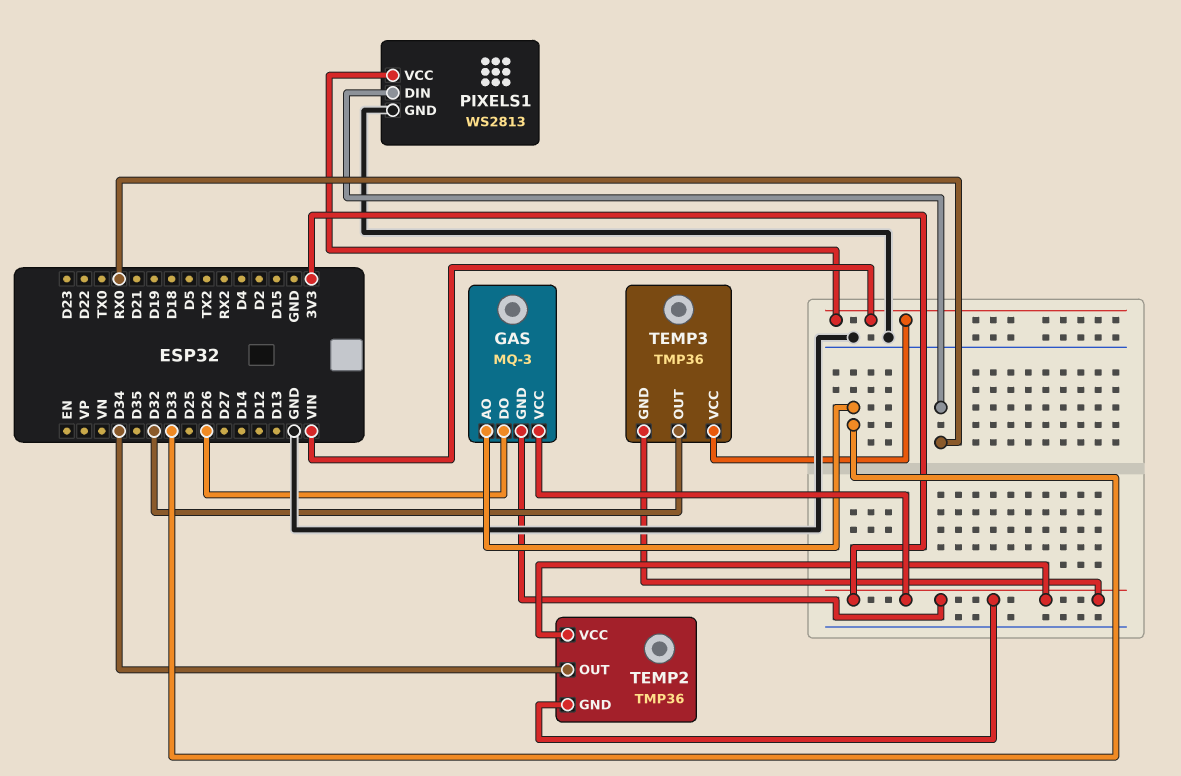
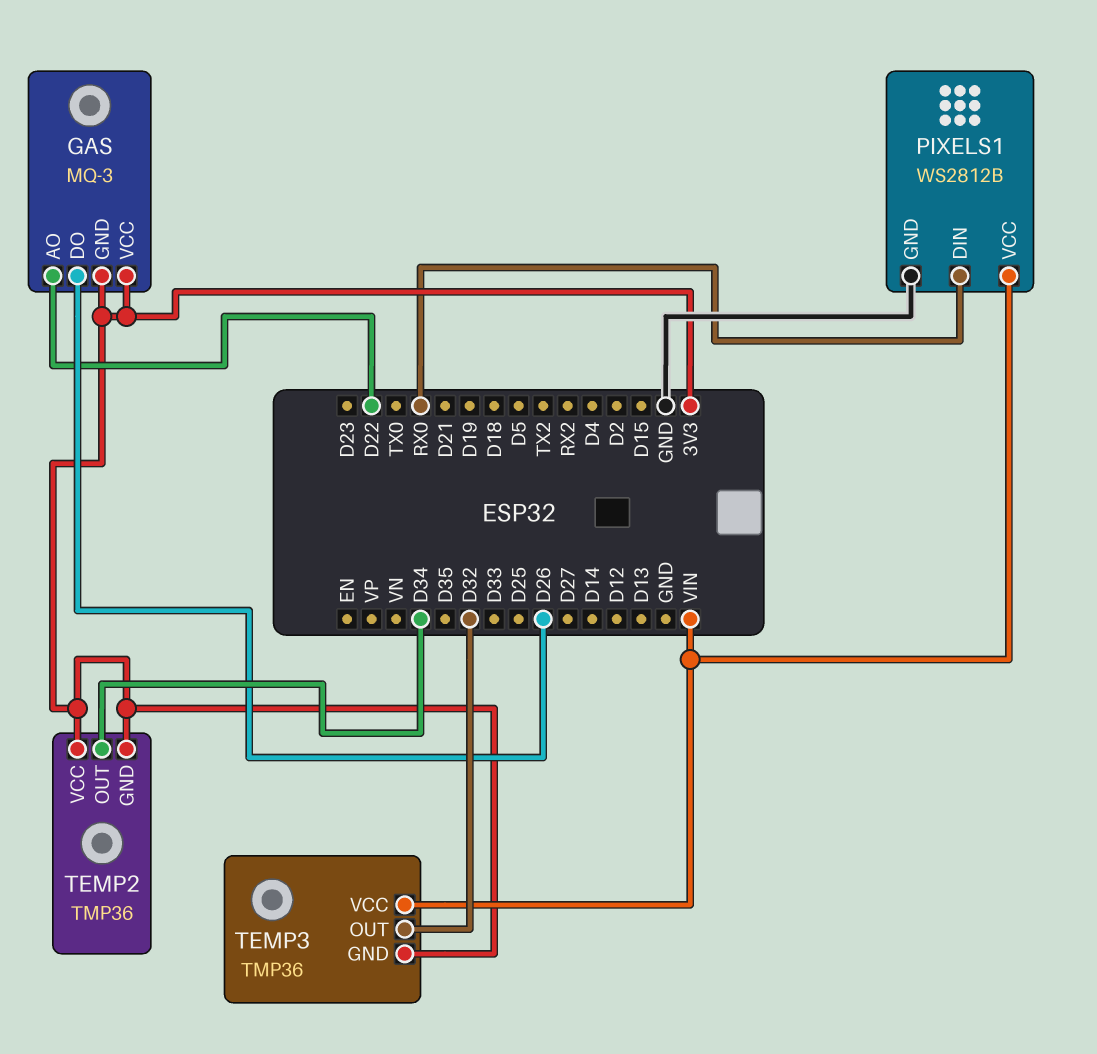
GAS pin AO: D33 -> D22
PIXELS1: WS2813 -> WS2812B

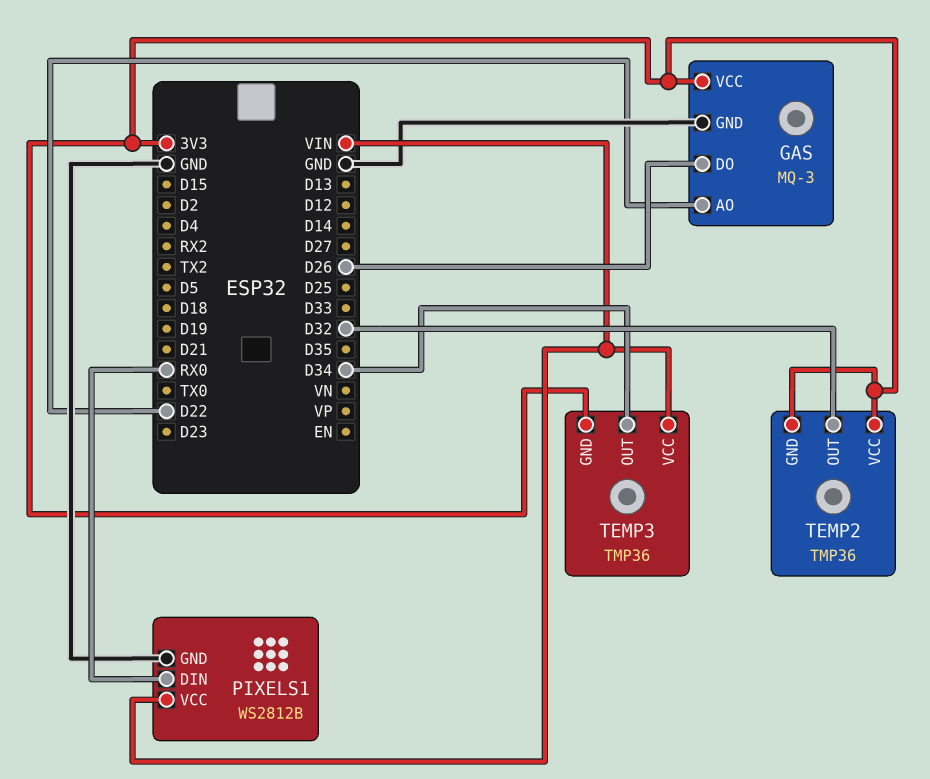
GAS pin GND: 3V3 -> GND
TEMP2 pin OUT: D34 -> D32
TEMP3 pin OUT: D32 -> D34

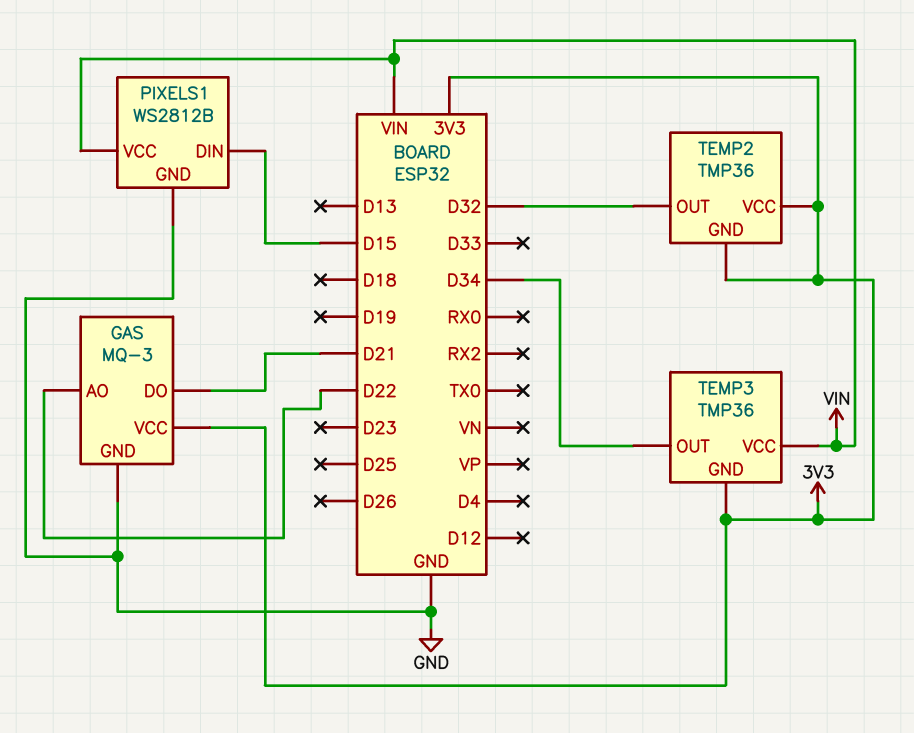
GAS pin DO: D26 -> D21
PIXELS1 pin DIN: RX0 -> D15

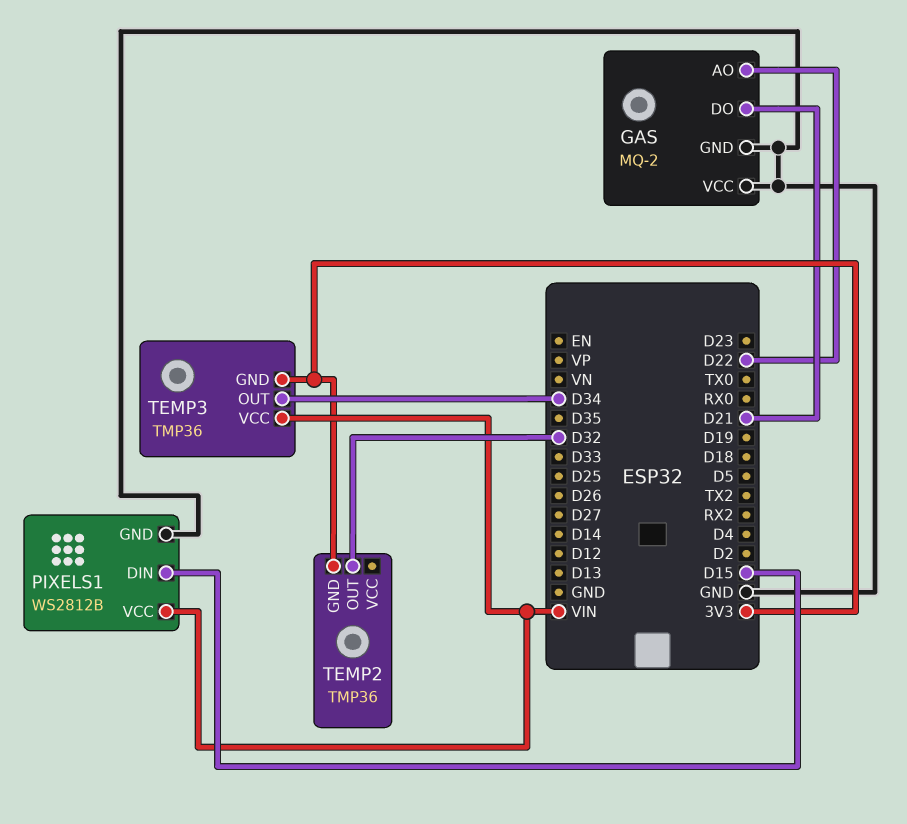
GAS: MQ-3 -> MQ-2
GAS pin VCC: 3V3 -> GND
TEMP2 pin VCC: 3V3 -> none

